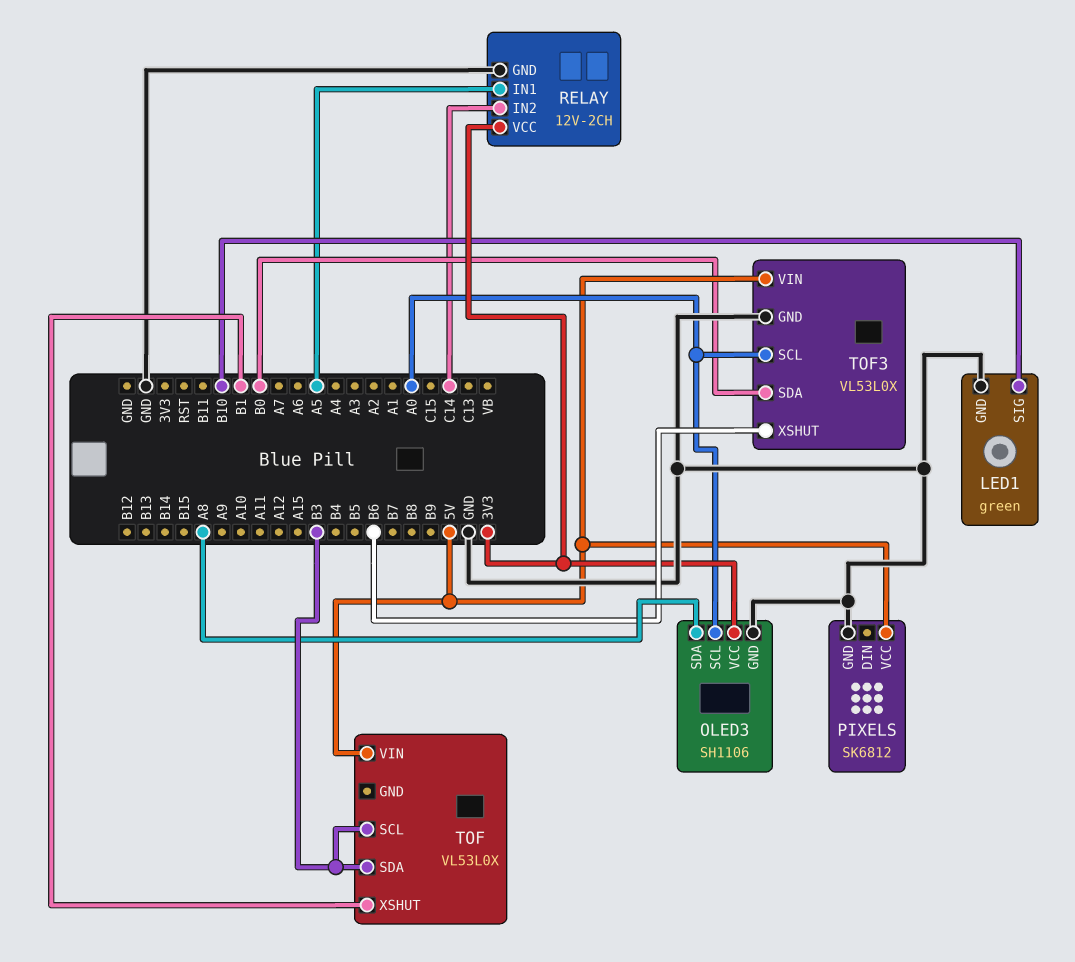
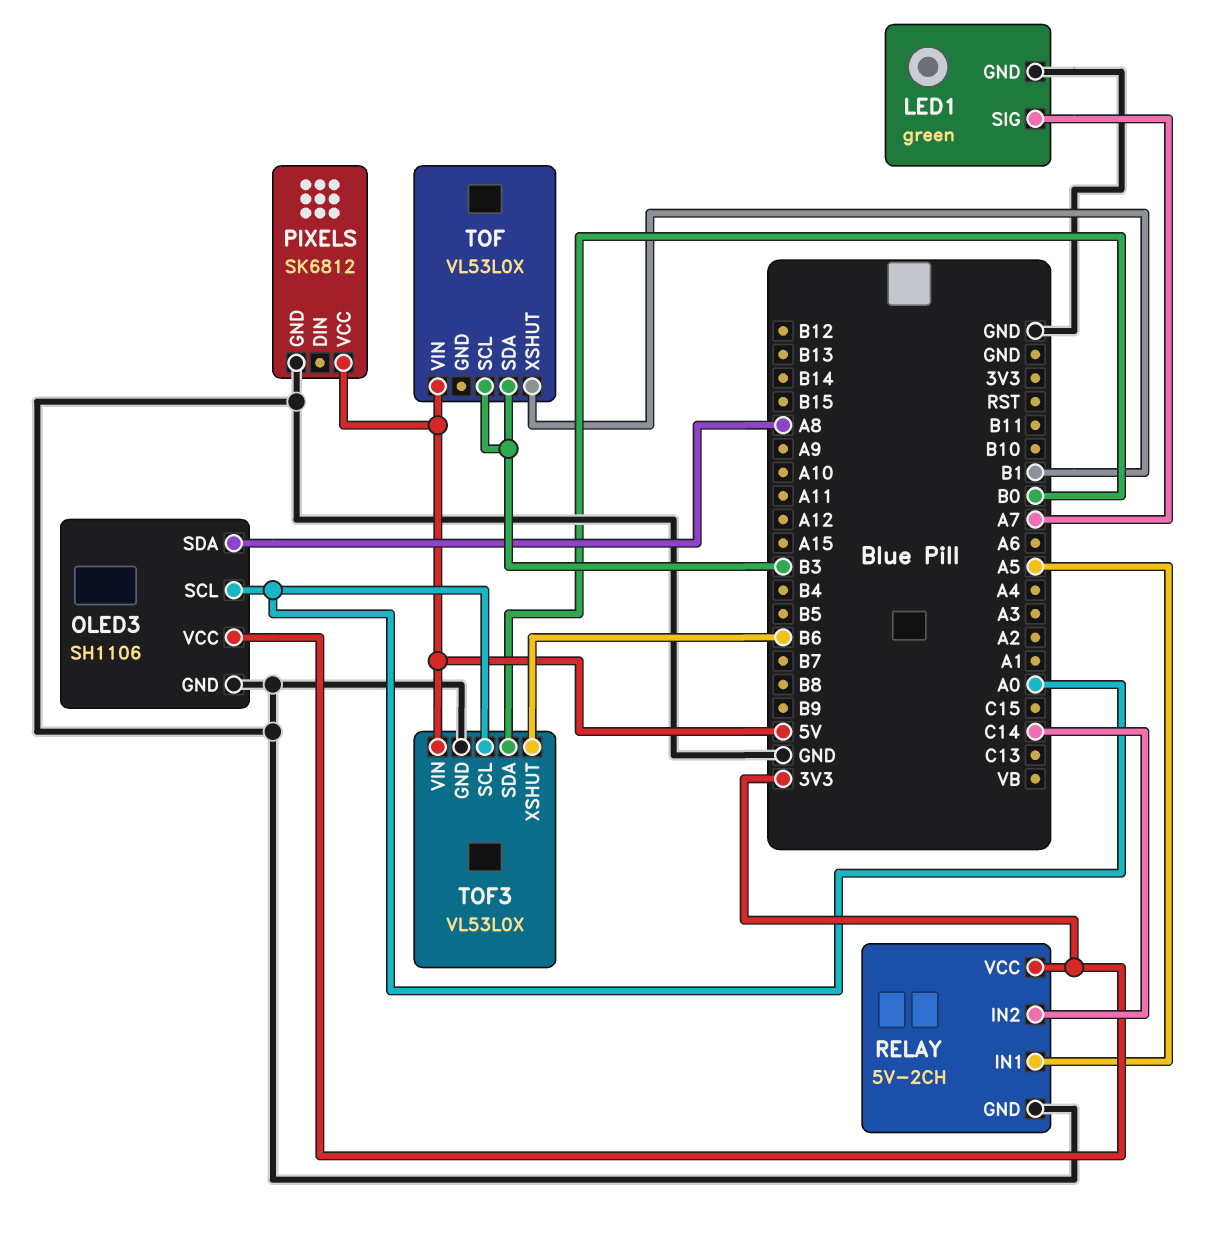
LED1 pin SIG: B10 -> A7
RELAY: 12V-2CH -> 5V-2CH

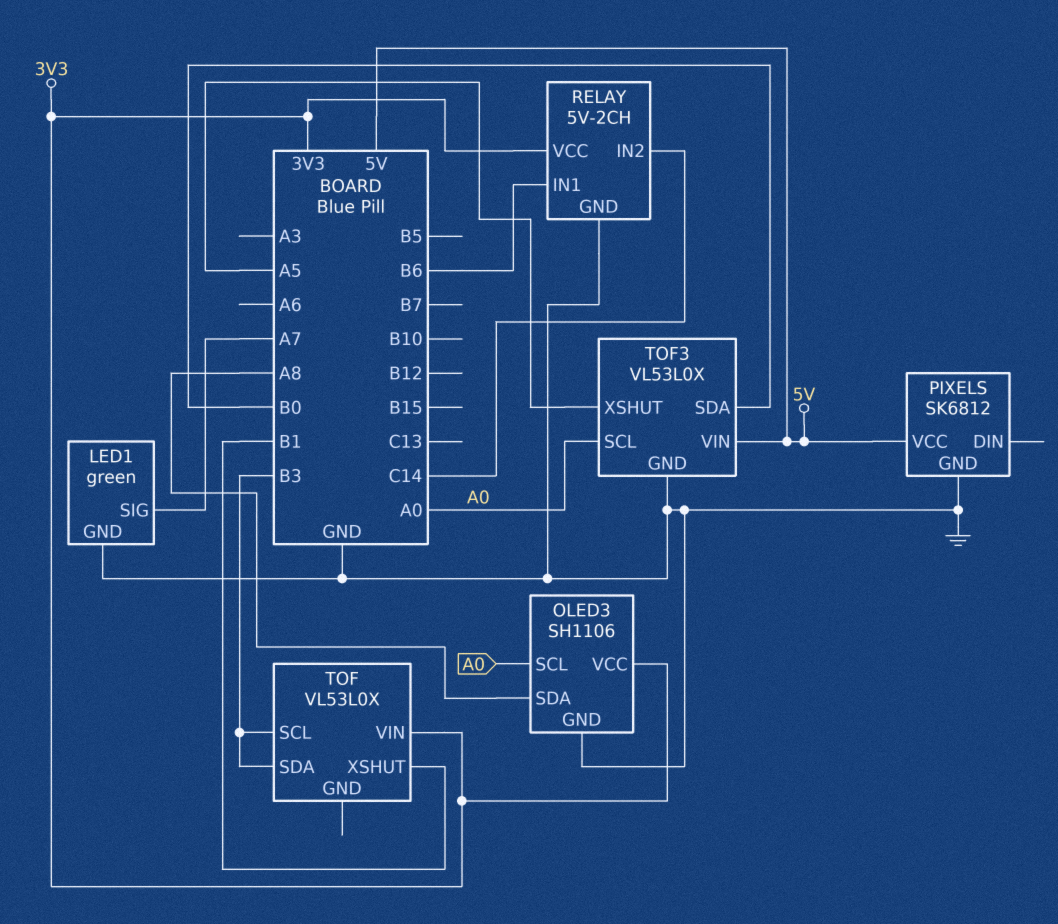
RELAY pin IN1: A5 -> B6
TOF pin VIN: 5V -> 3V3
TOF3 pin XSHUT: B6 -> A5

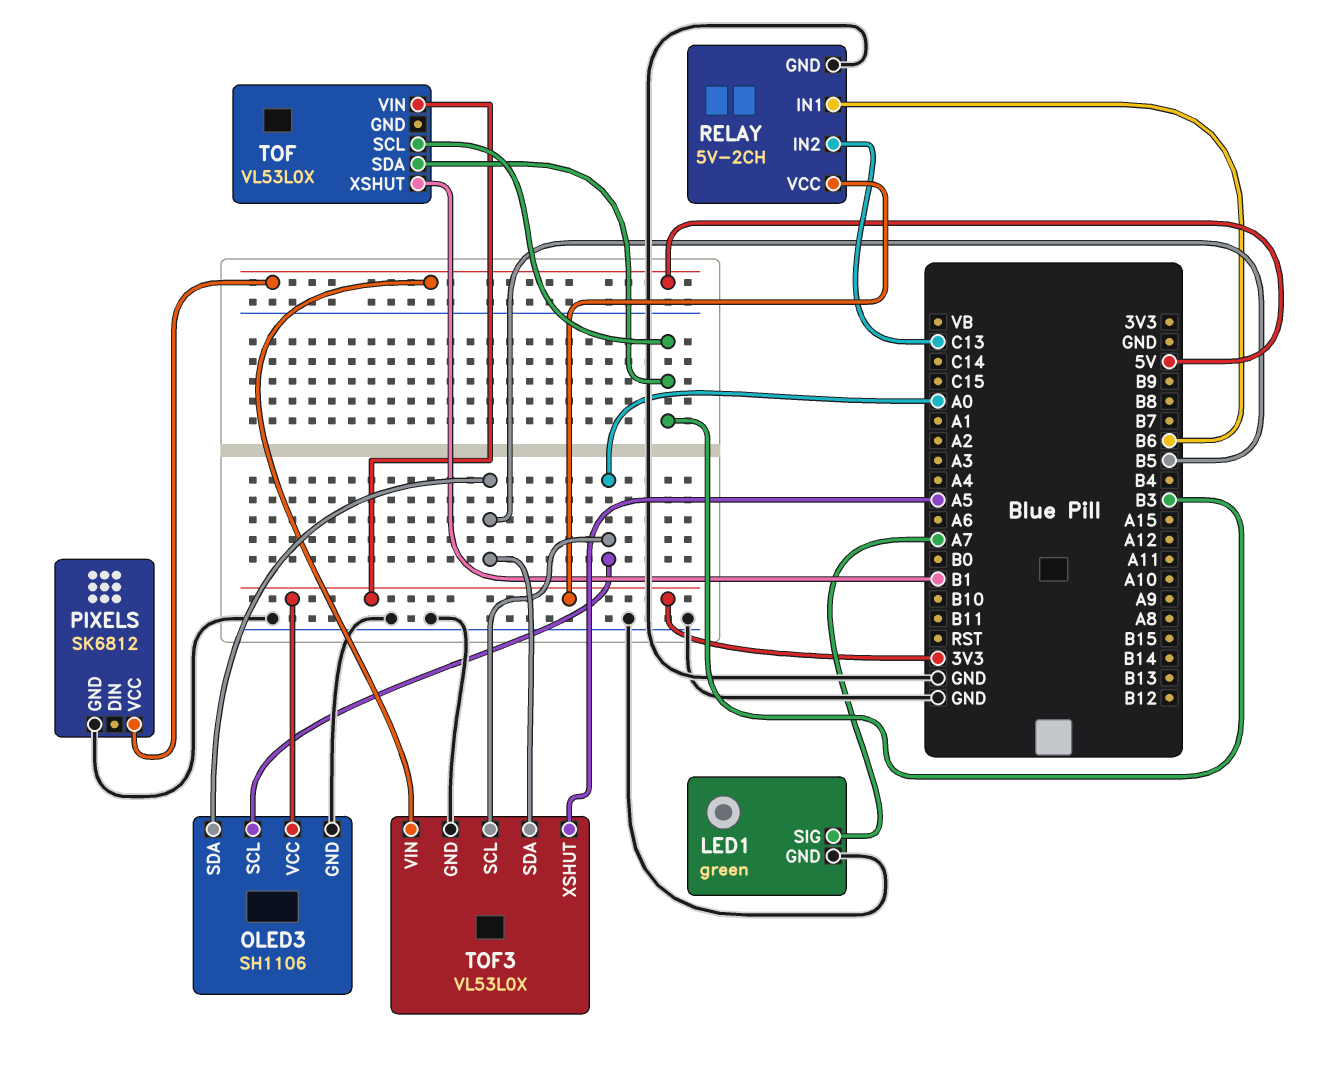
OLED3 pin SDA: A8 -> B5
RELAY pin IN2: C14 -> C13
TOF3 pin SDA: B0 -> B5

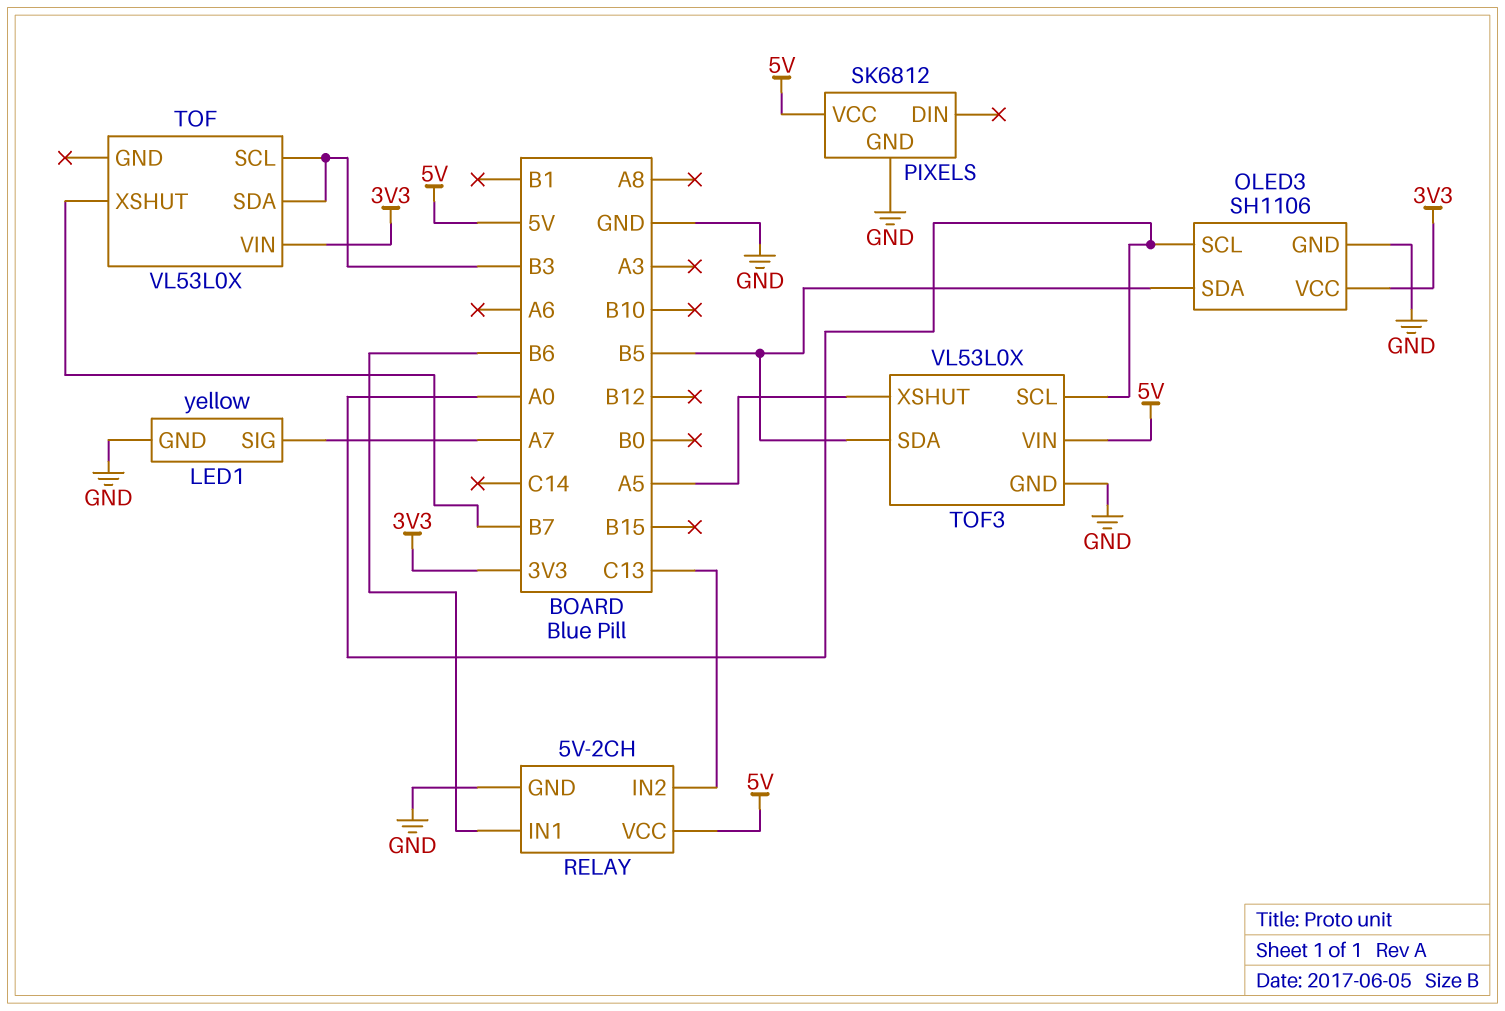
LED1: green -> yellow
RELAY pin VCC: 3V3 -> 5V
TOF pin XSHUT: B1 -> B7

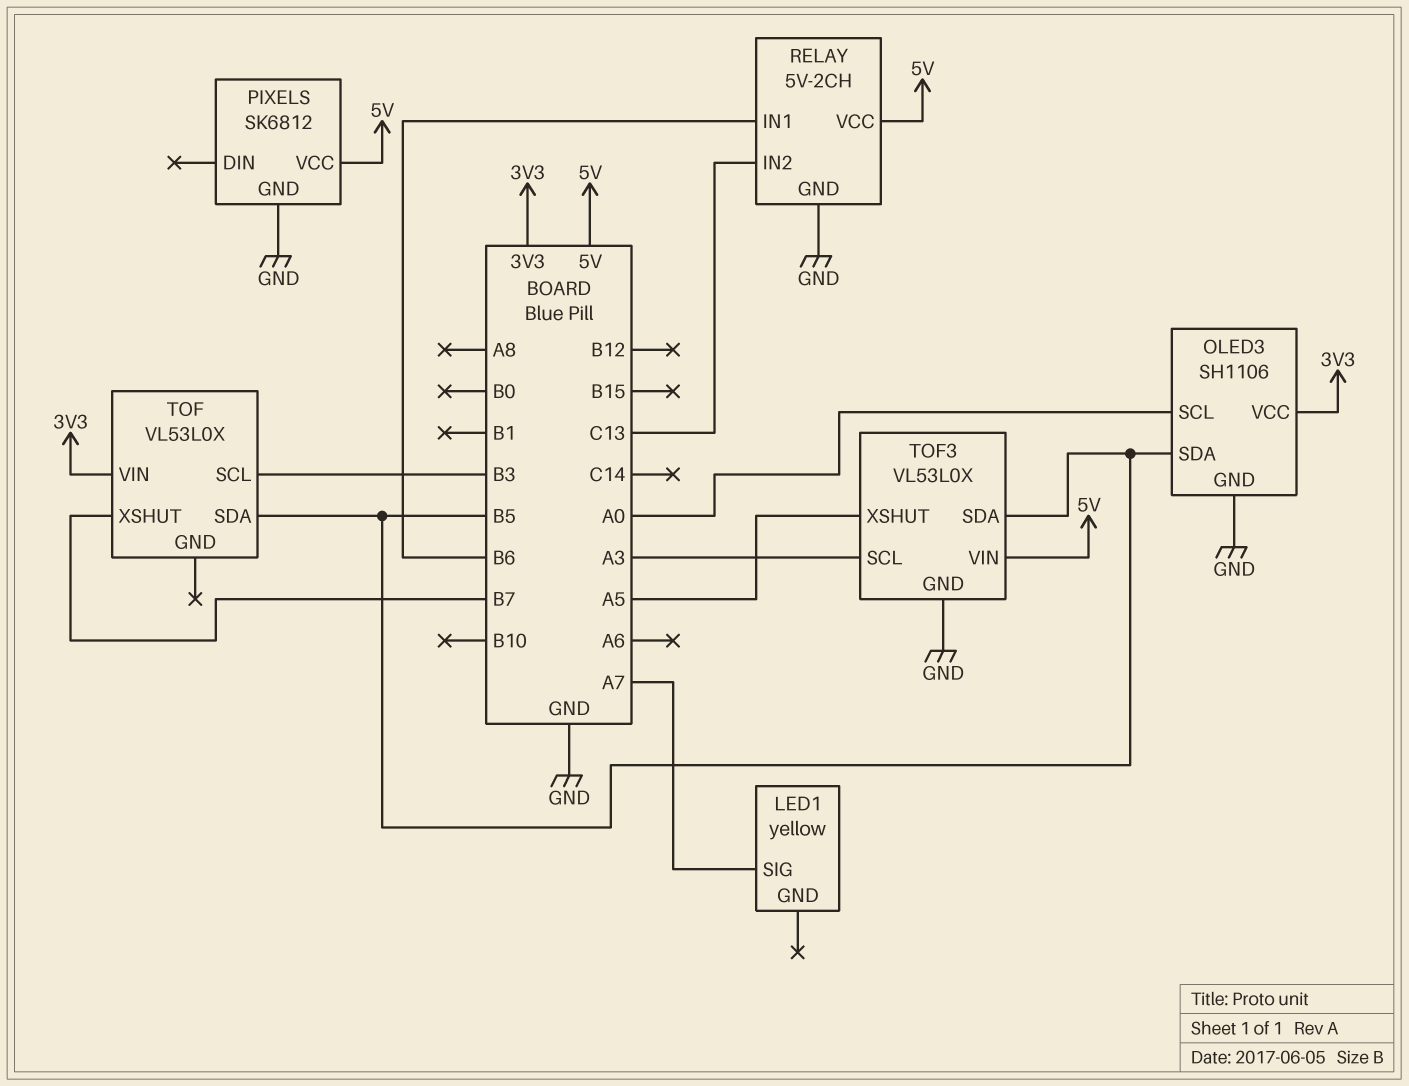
LED1 pin GND: GND -> none
TOF pin SDA: B3 -> B5
TOF3 pin SCL: A0 -> A3

